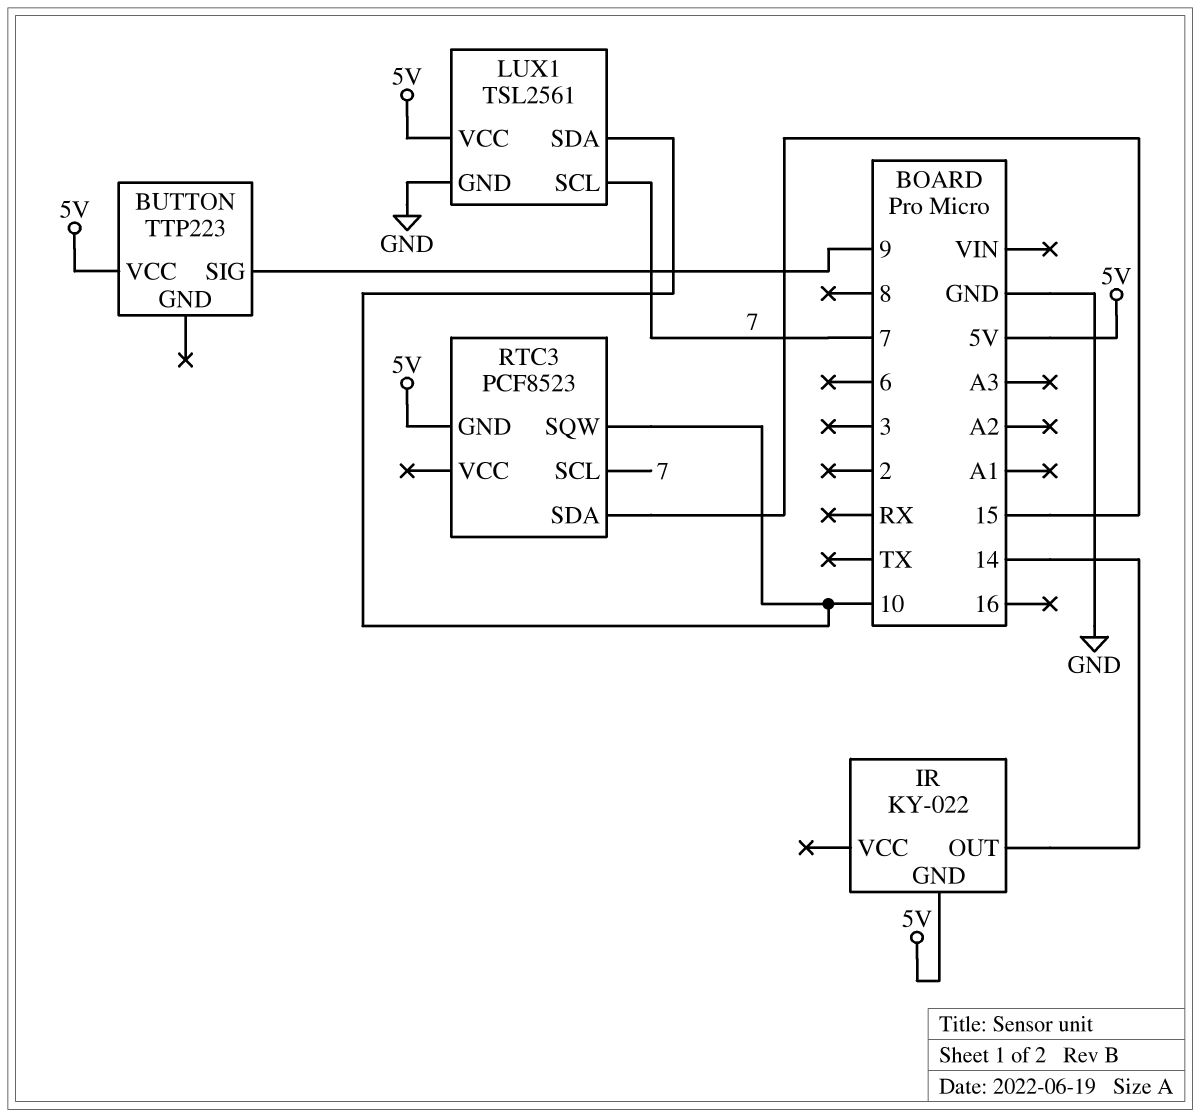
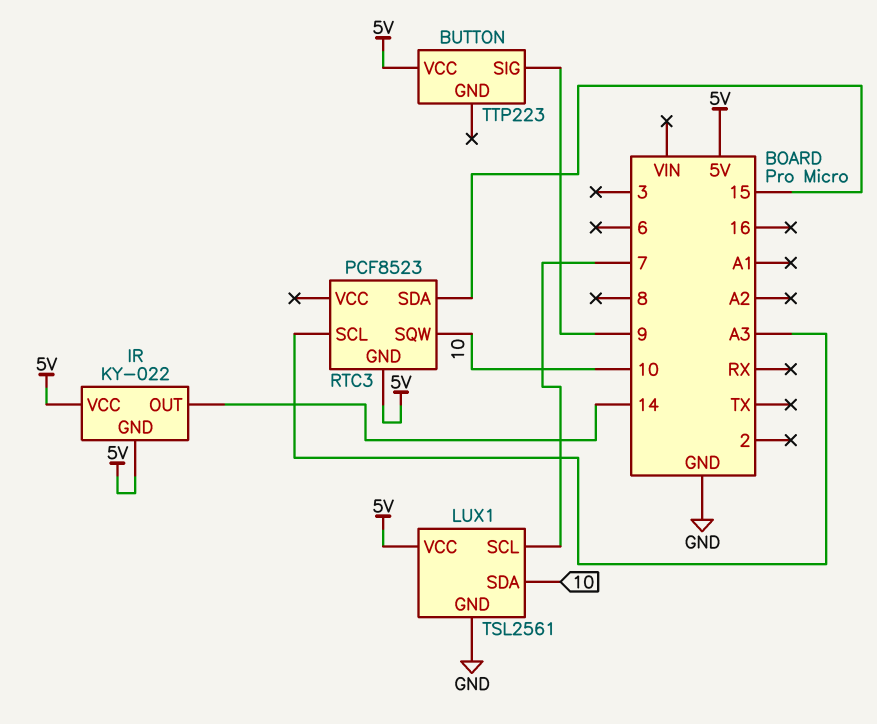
IR pin VCC: none -> 5V
RTC3 pin SCL: 7 -> A3

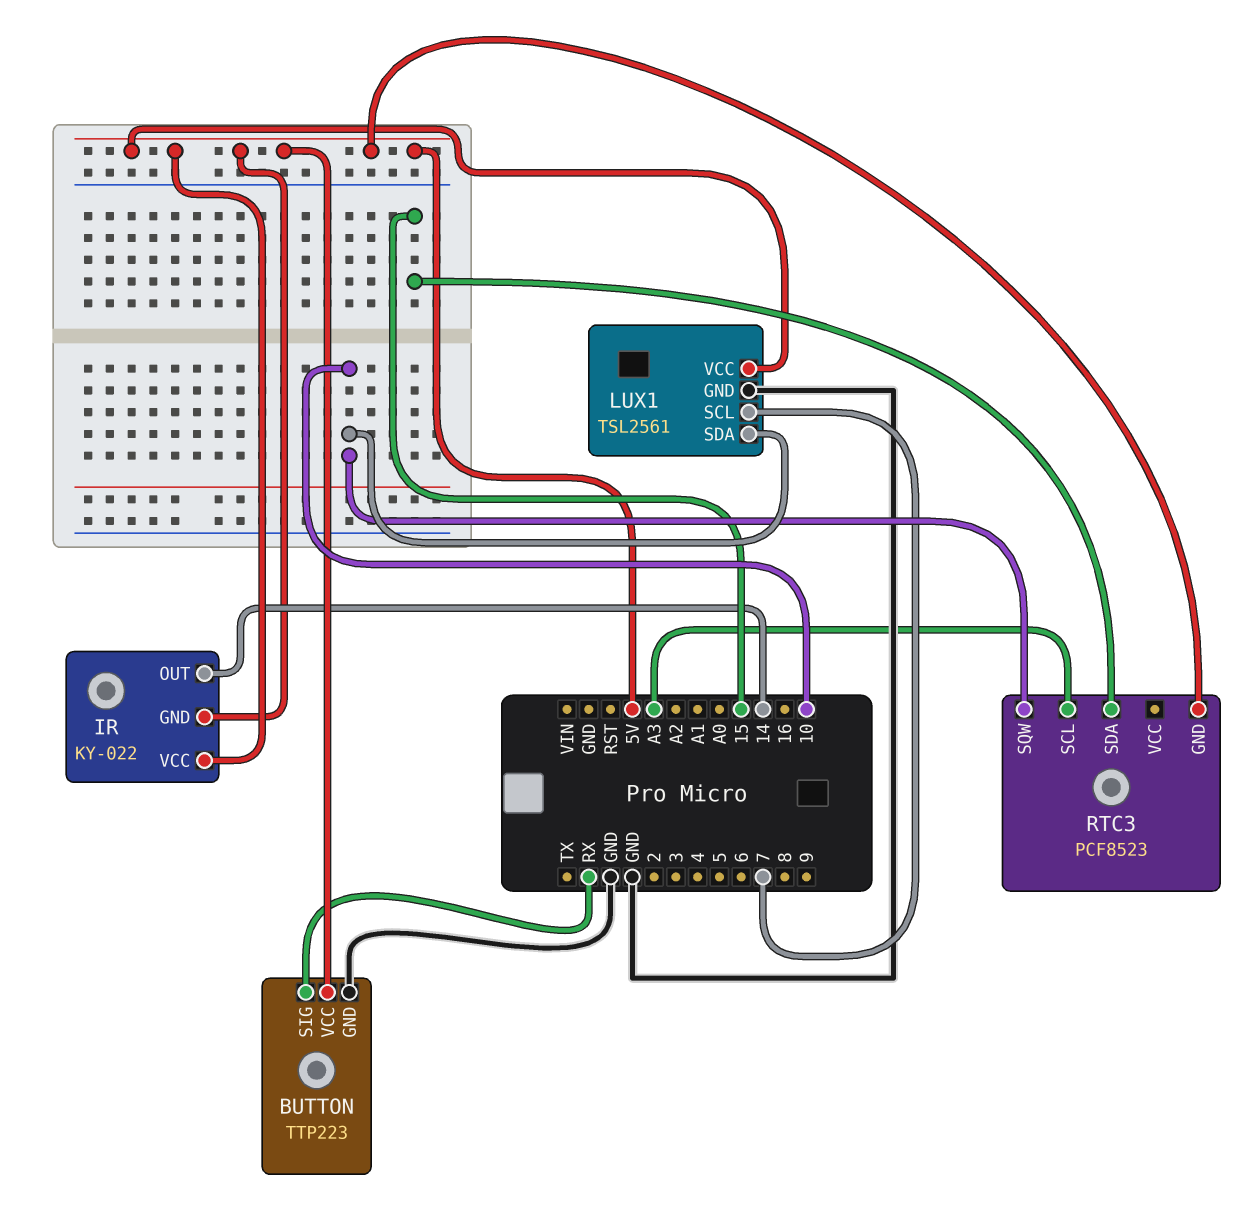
BUTTON pin GND: none -> GND
BUTTON pin SIG: 9 -> RX

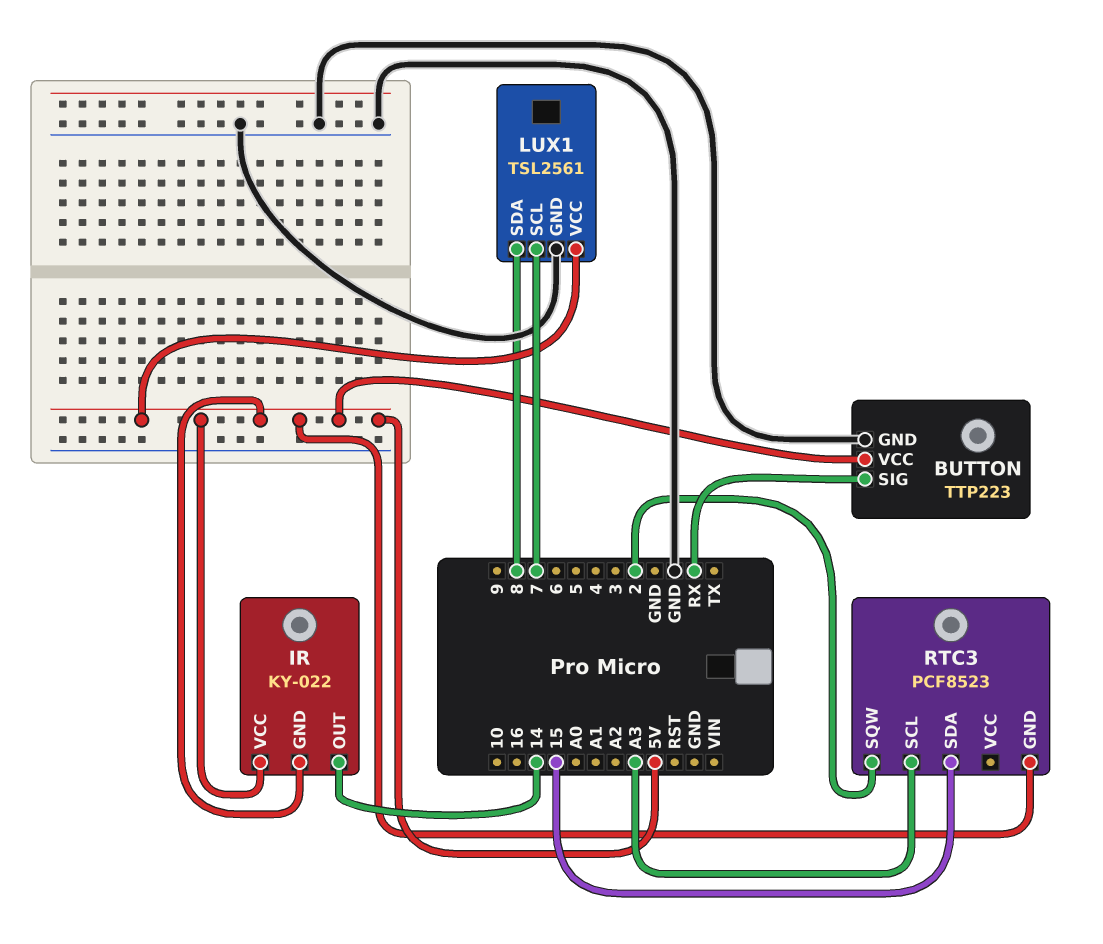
LUX1 pin SDA: 10 -> 8
RTC3 pin SQW: 10 -> 2

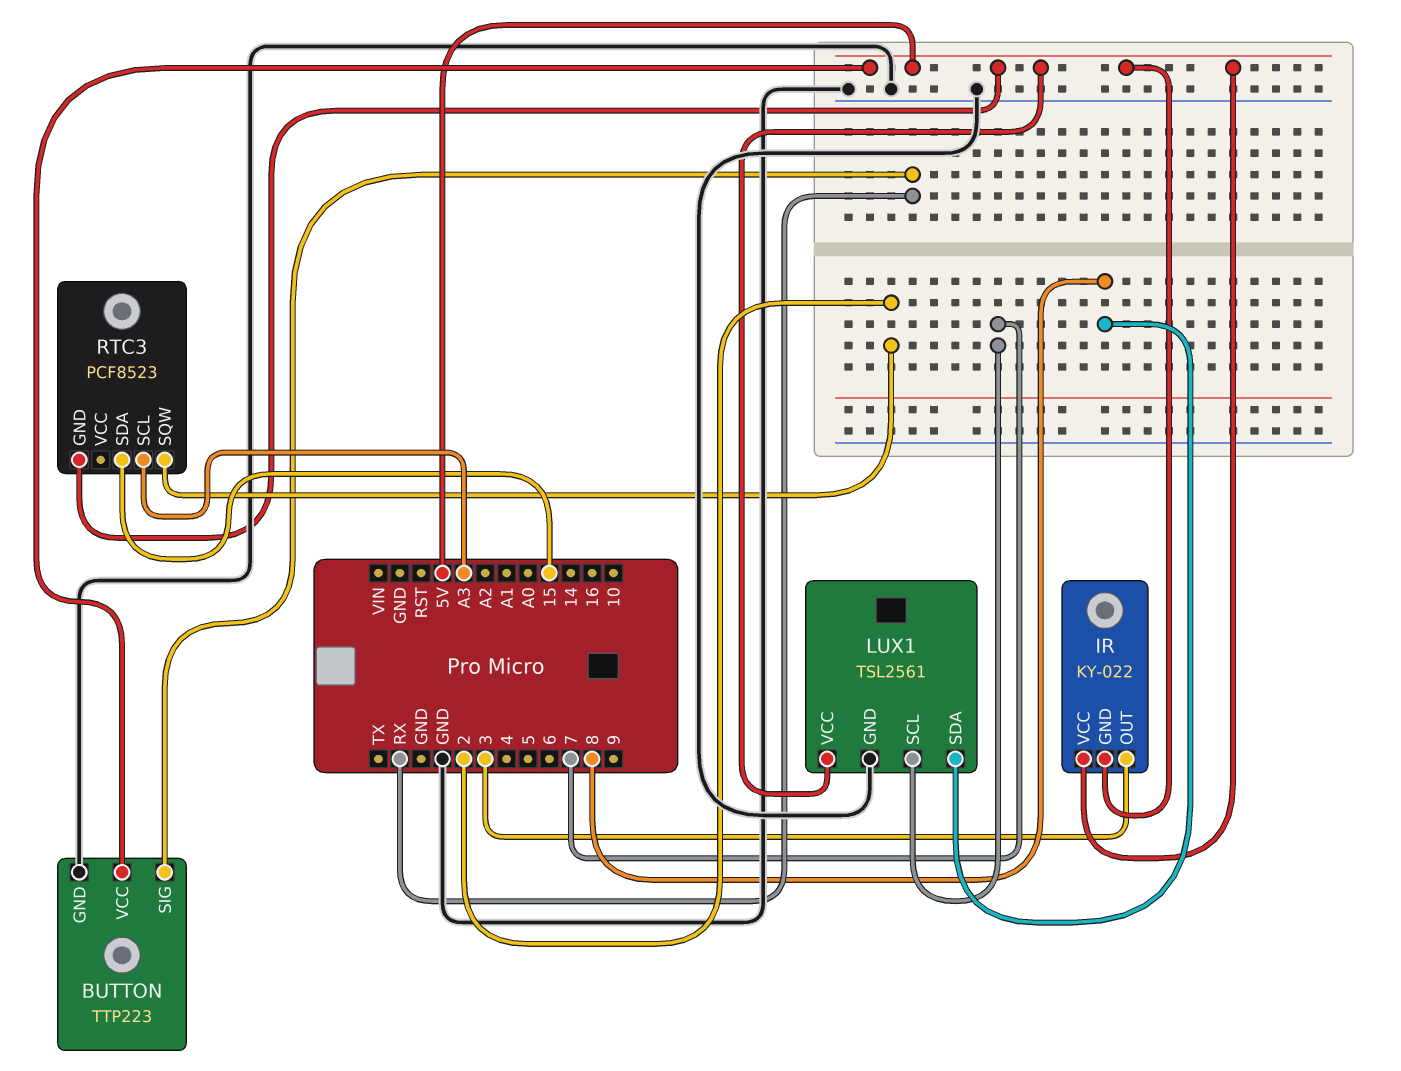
IR pin OUT: 14 -> 3

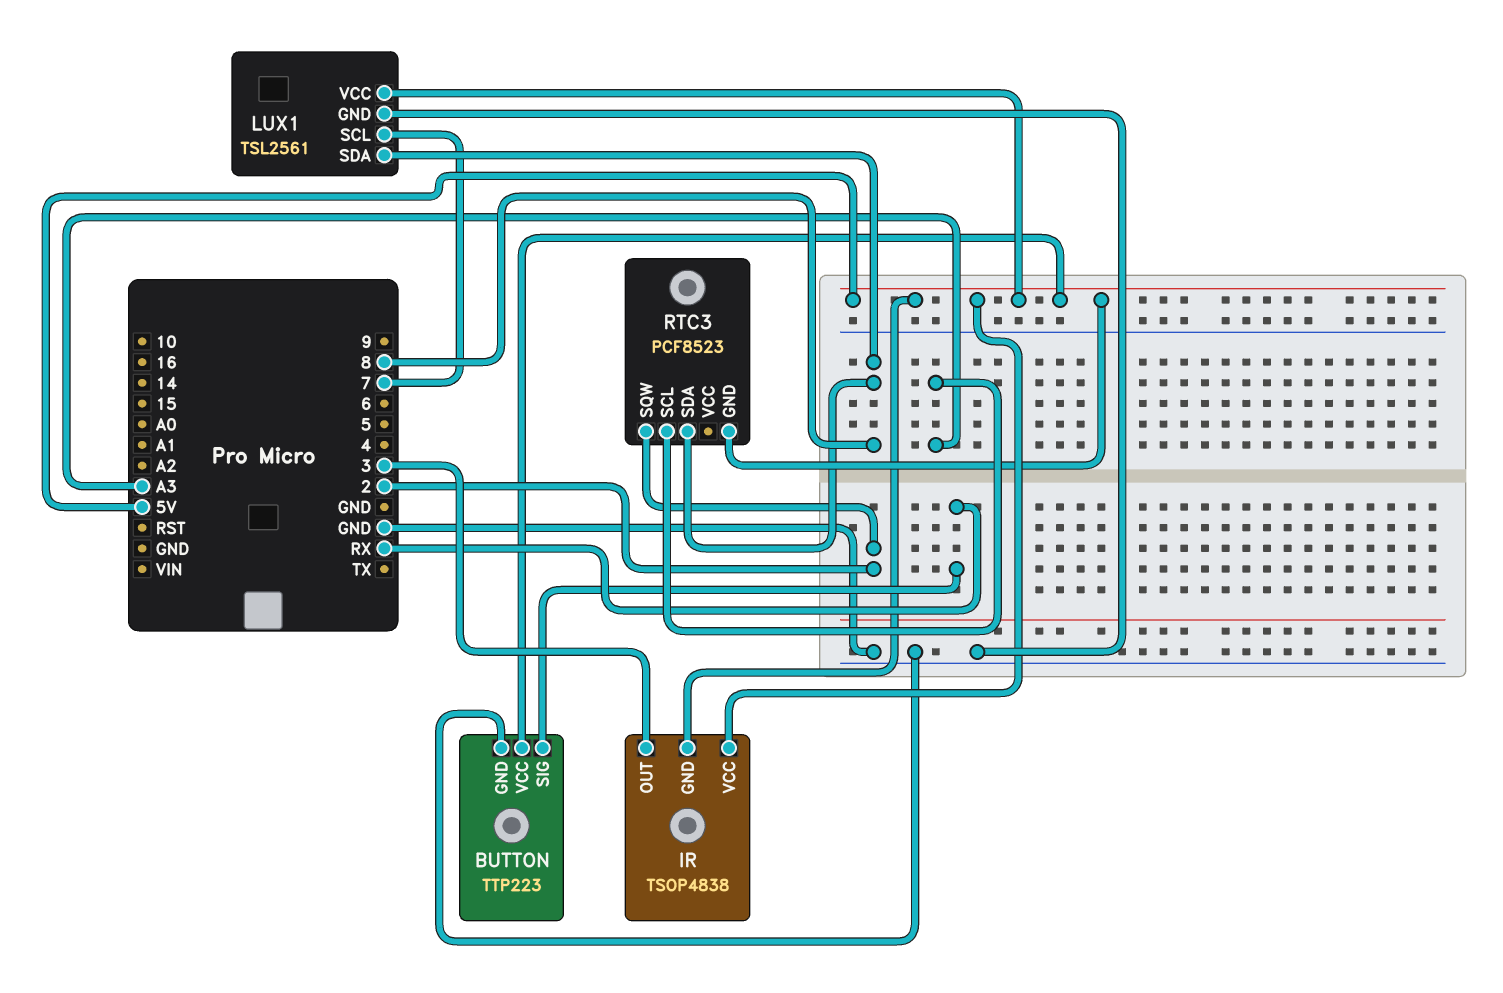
IR: KY-022 -> TSOP4838
RTC3 pin SDA: 15 -> 8

